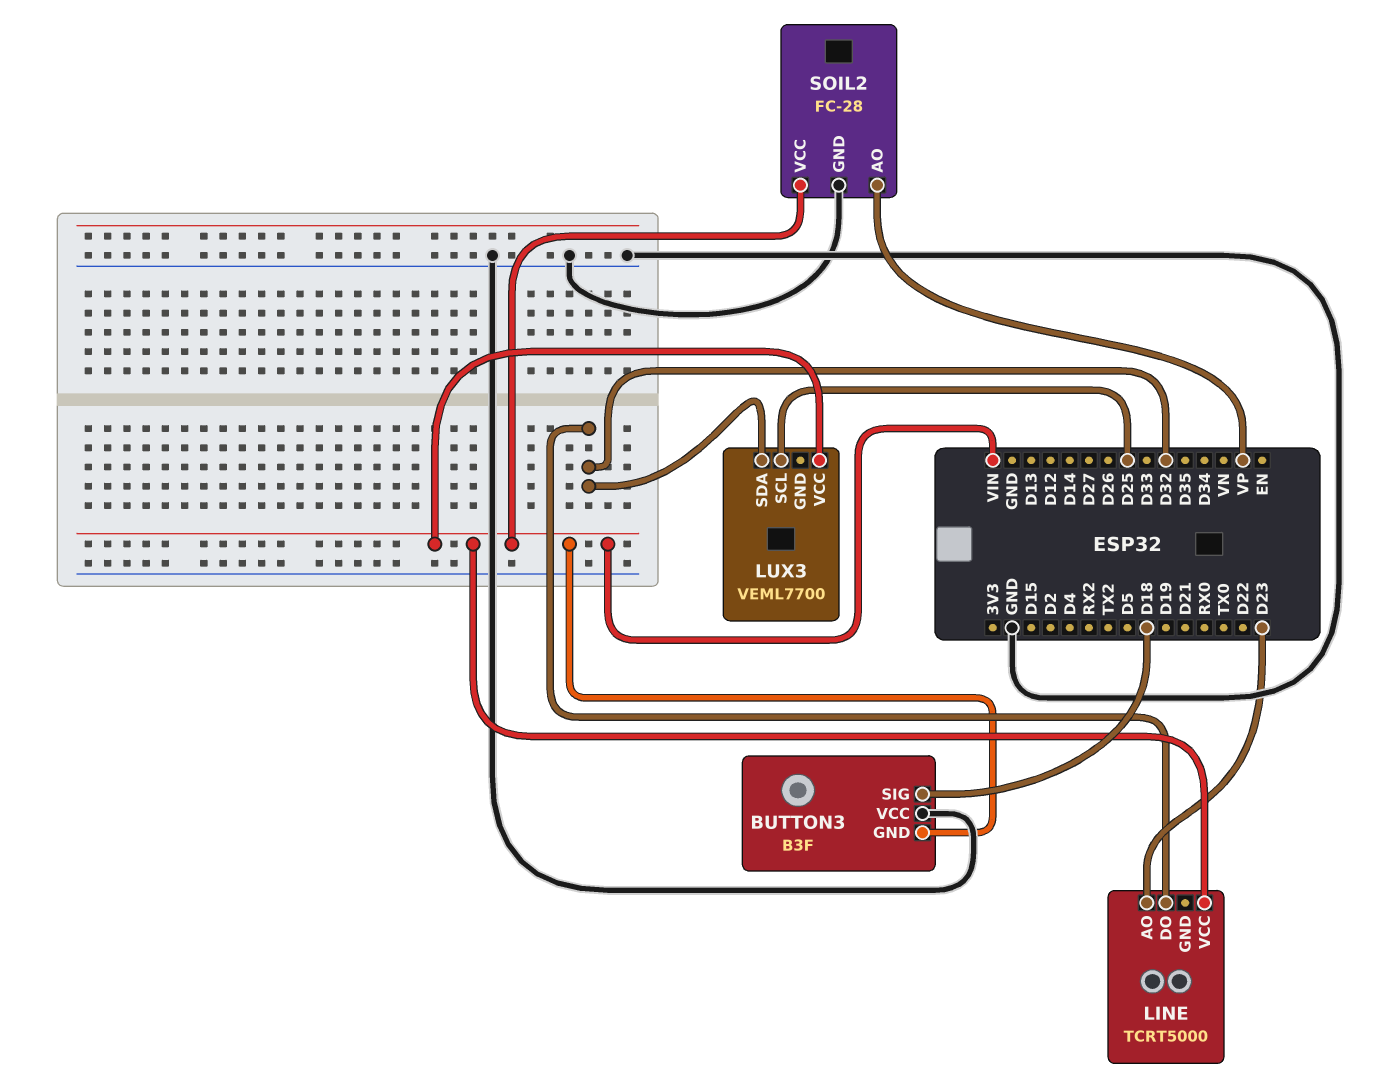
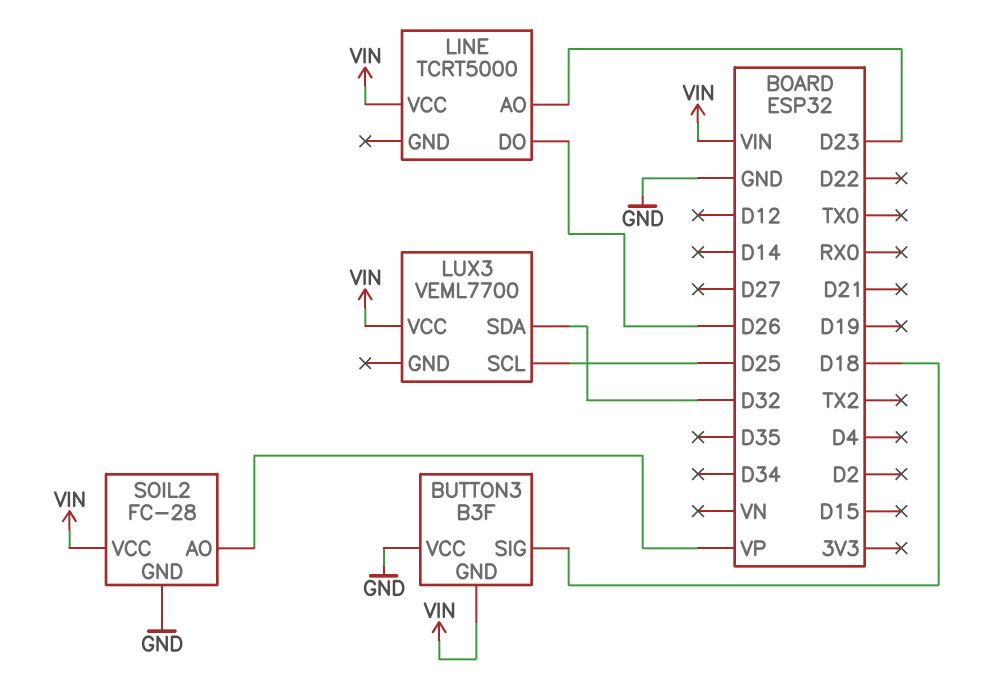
LINE pin DO: D32 -> D26

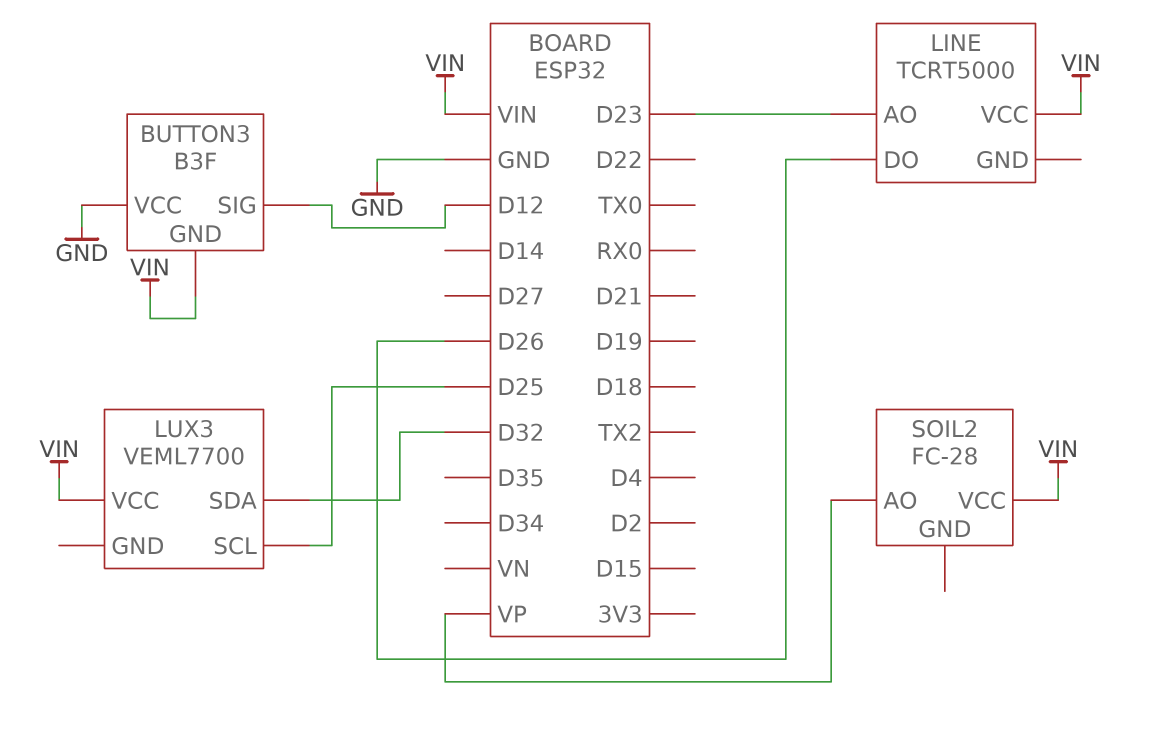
BUTTON3 pin SIG: D18 -> D12
SOIL2 pin GND: GND -> none

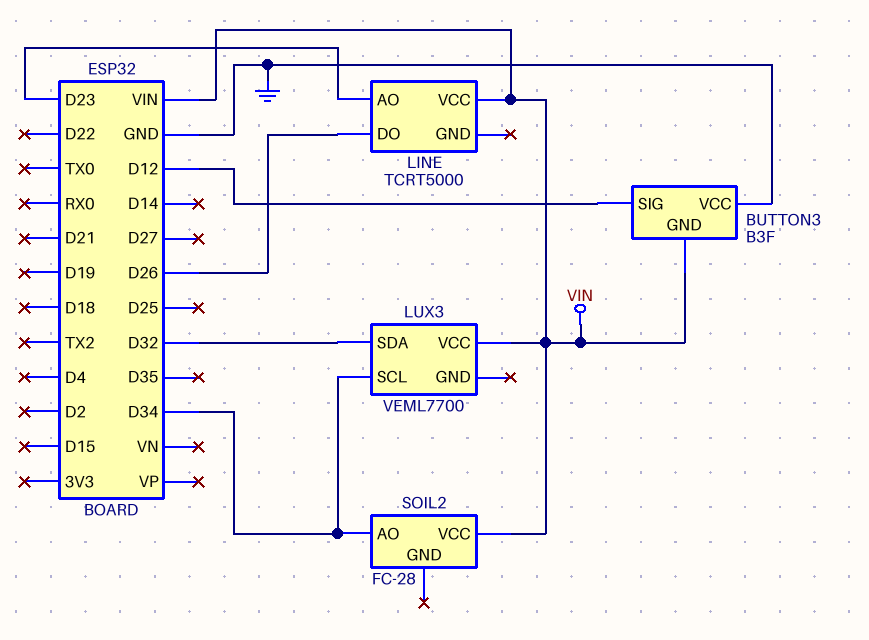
LUX3 pin SCL: D25 -> D34
SOIL2 pin AO: VP -> D34

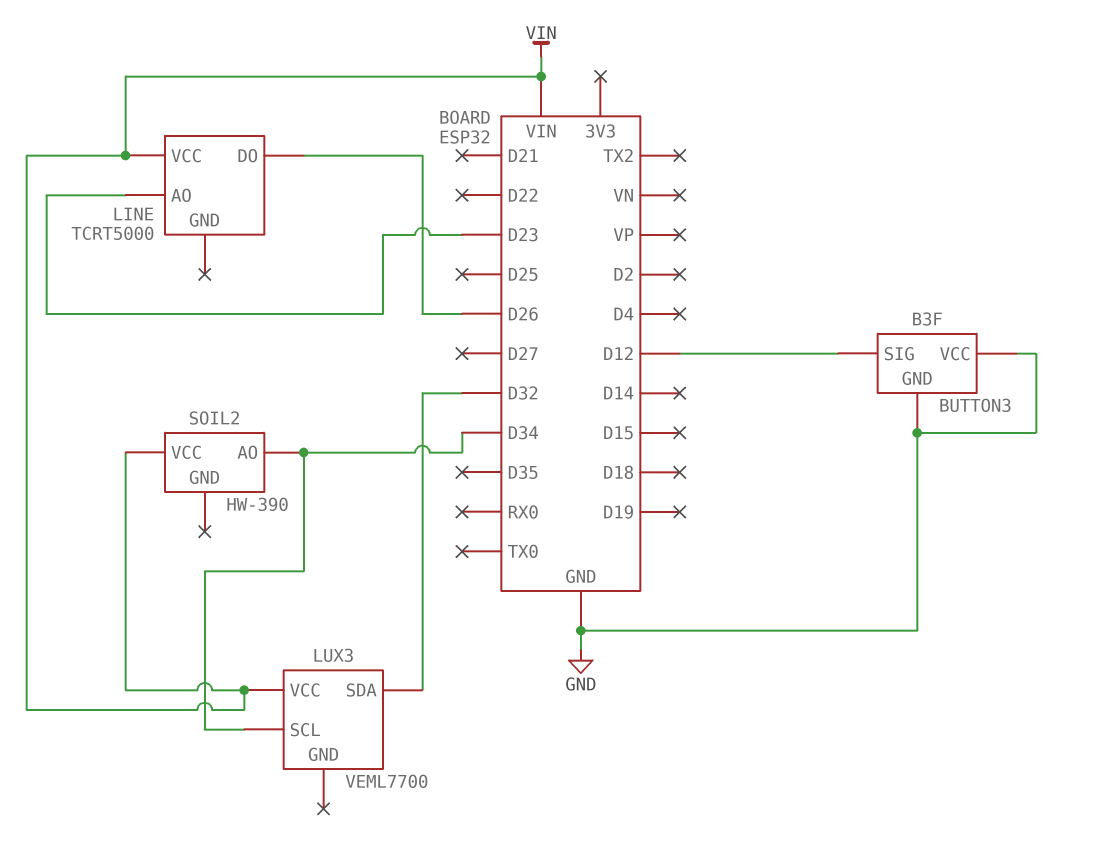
BUTTON3 pin GND: VIN -> GND
SOIL2: FC-28 -> HW-390

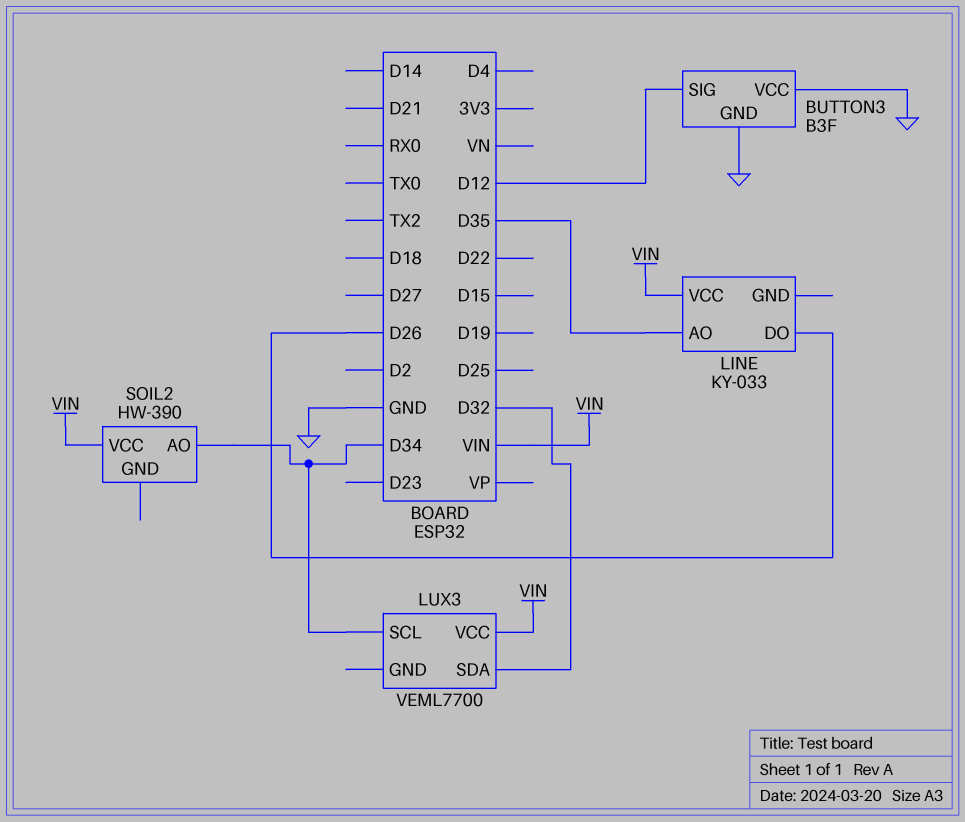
LINE: TCRT5000 -> KY-033
LINE pin AO: D23 -> D35

